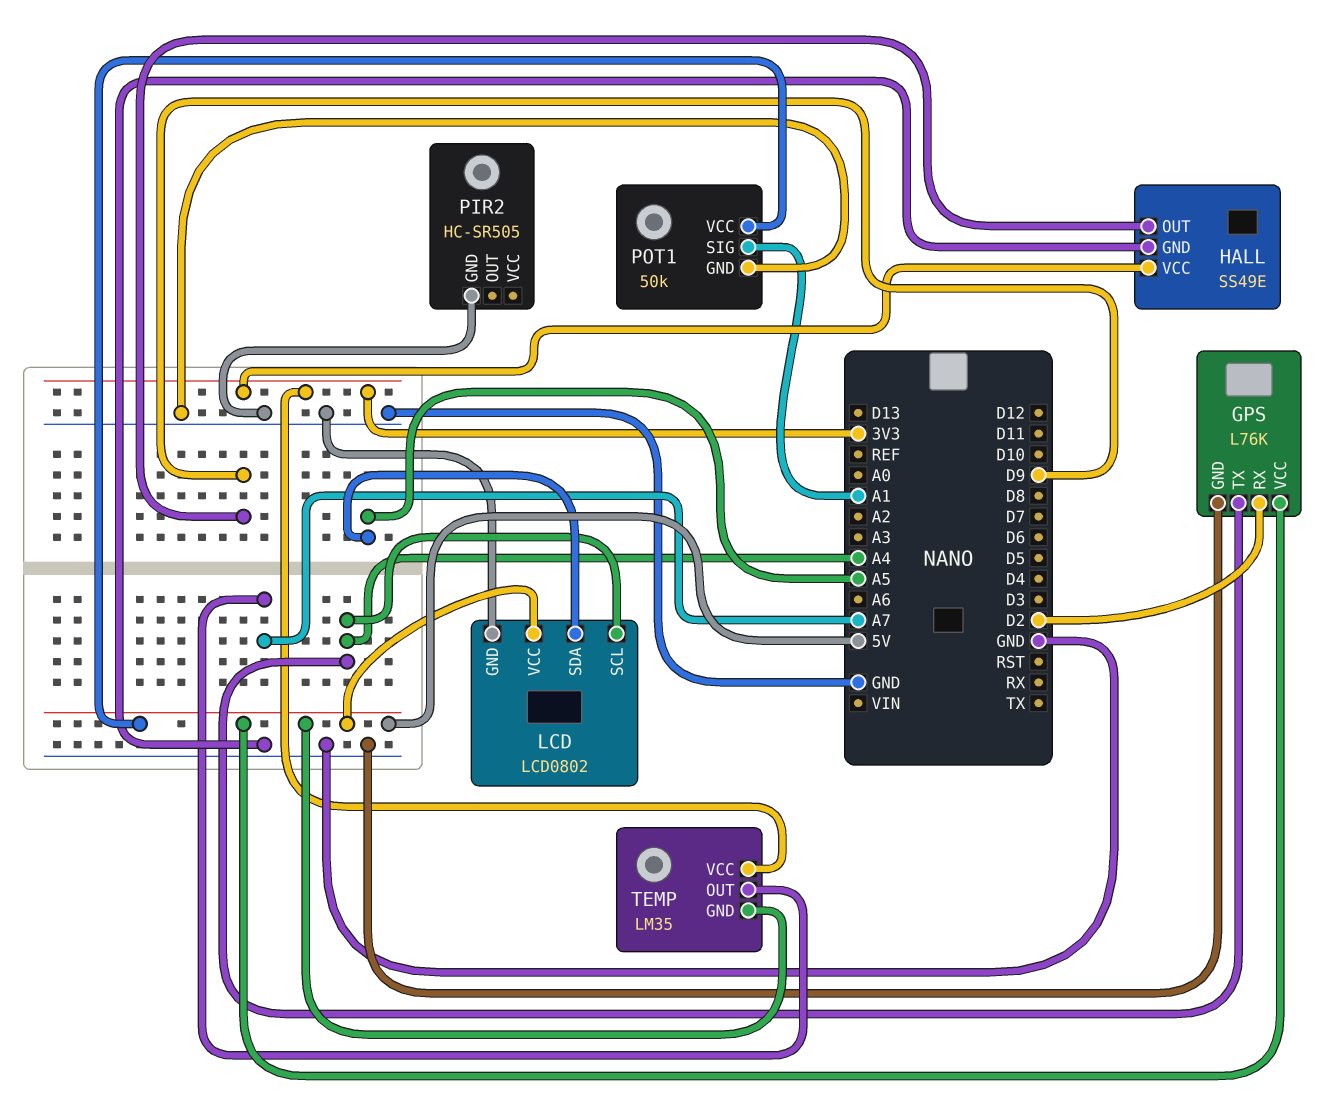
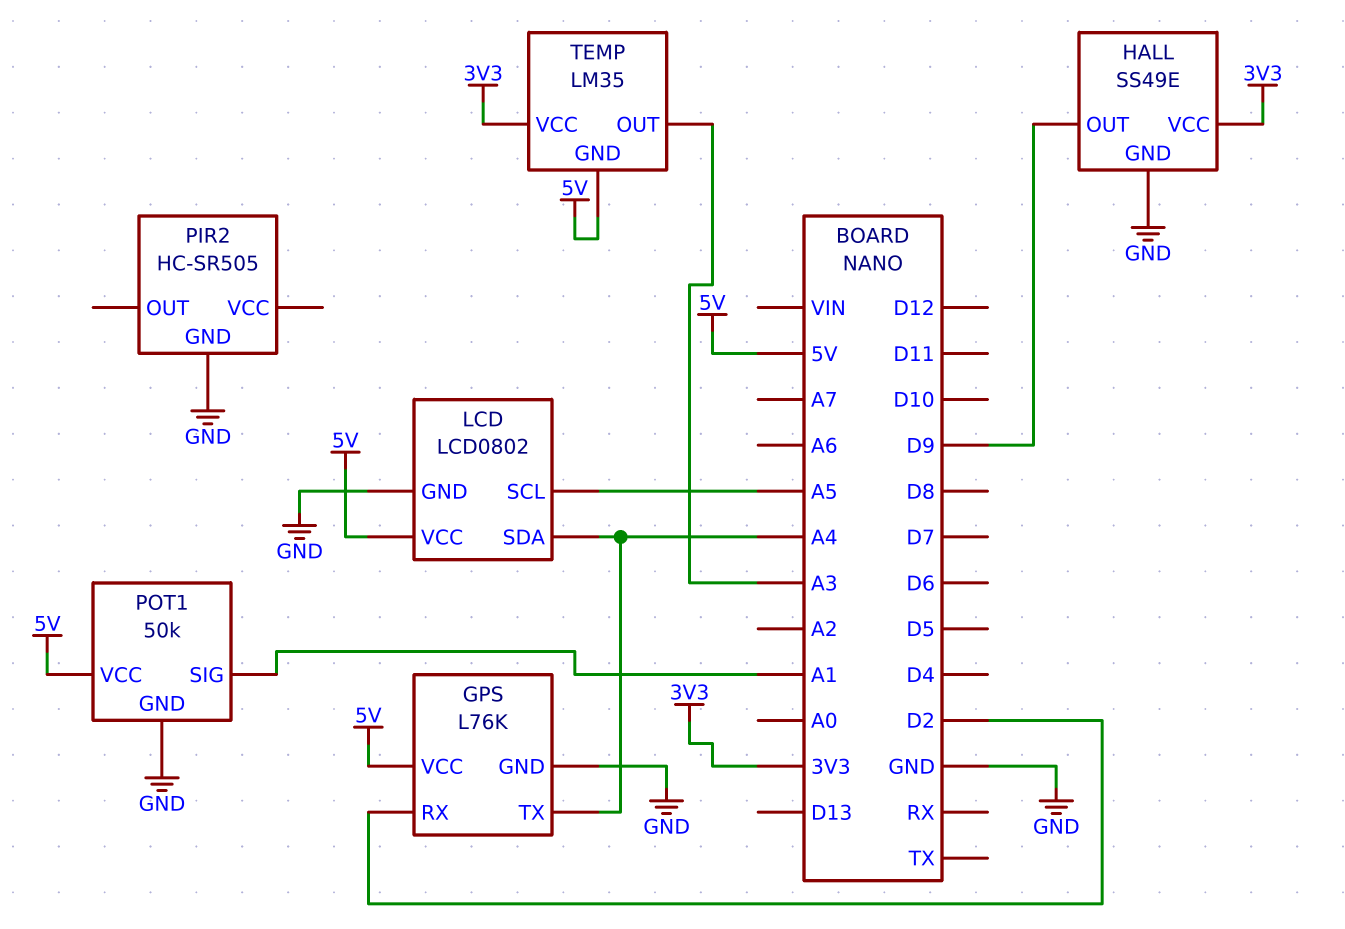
LCD pin SCL: A4 -> A5
LCD pin SDA: A5 -> A4
TEMP pin OUT: A7 -> A3

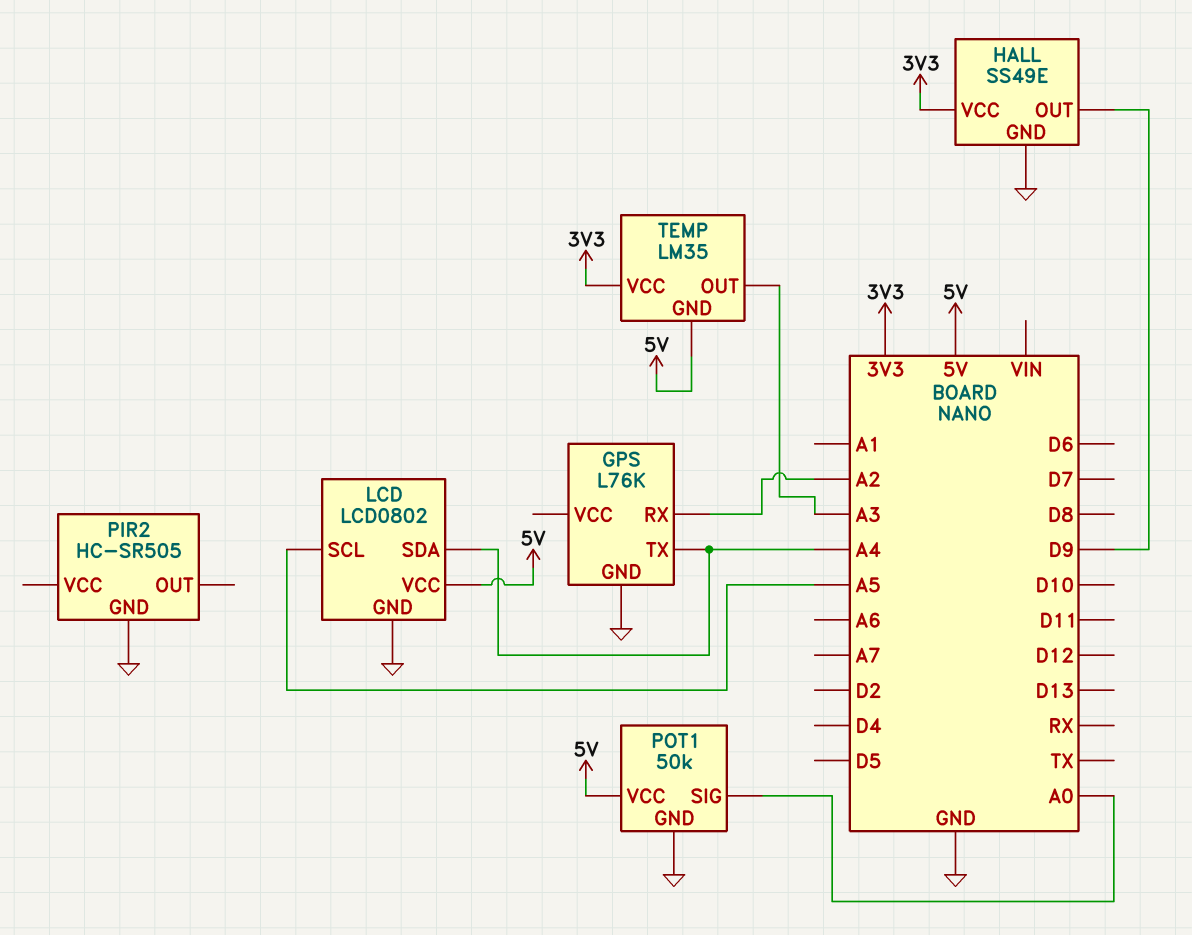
GPS pin RX: D2 -> A2
GPS pin VCC: 5V -> none
POT1 pin SIG: A1 -> A0

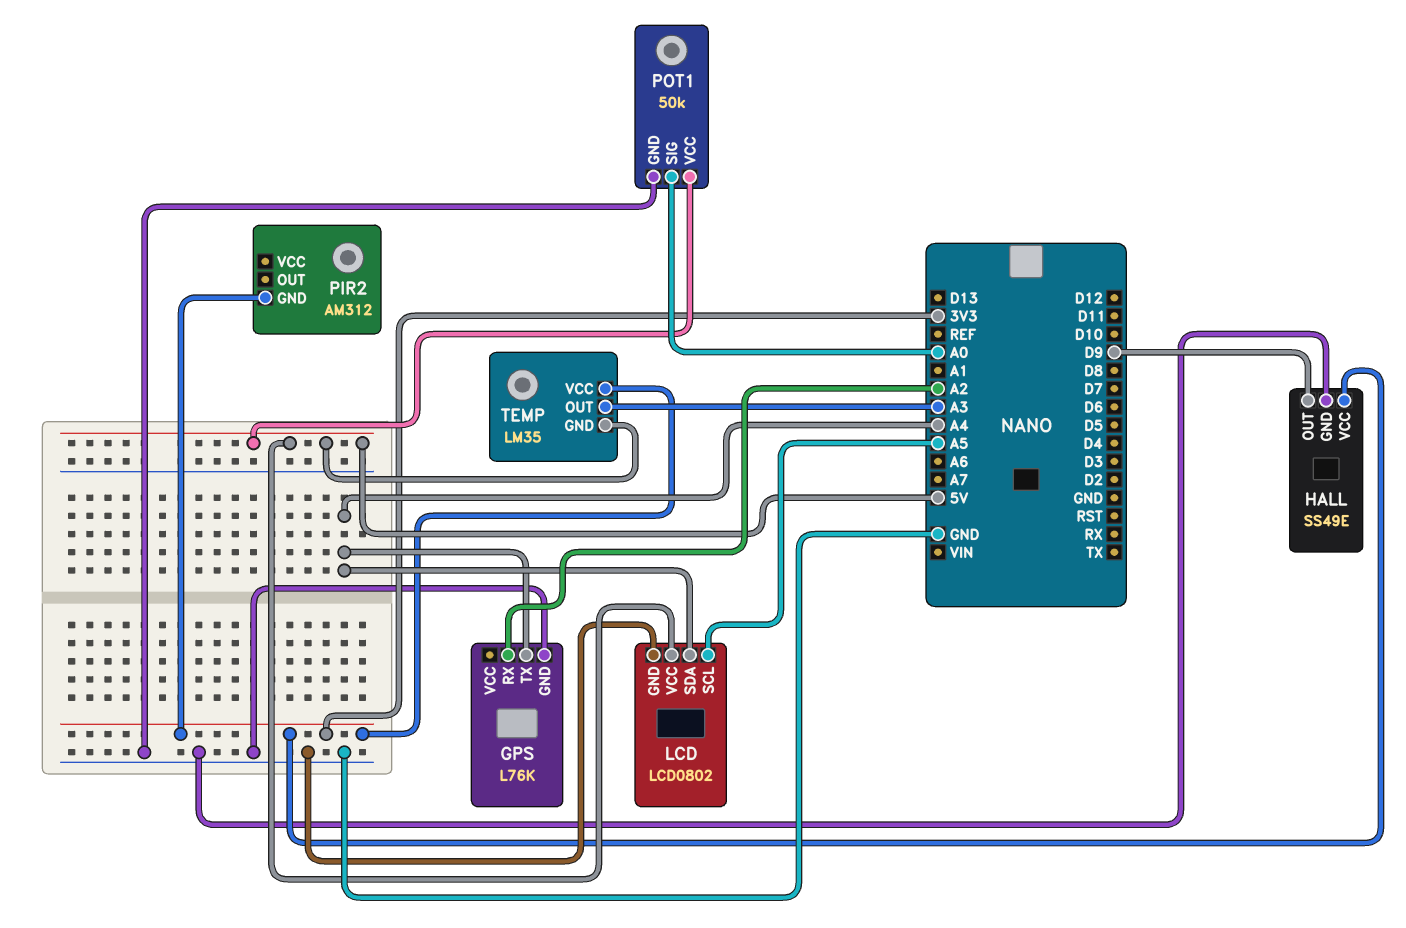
PIR2: HC-SR505 -> AM312
PIR2 pin GND: GND -> 3V3

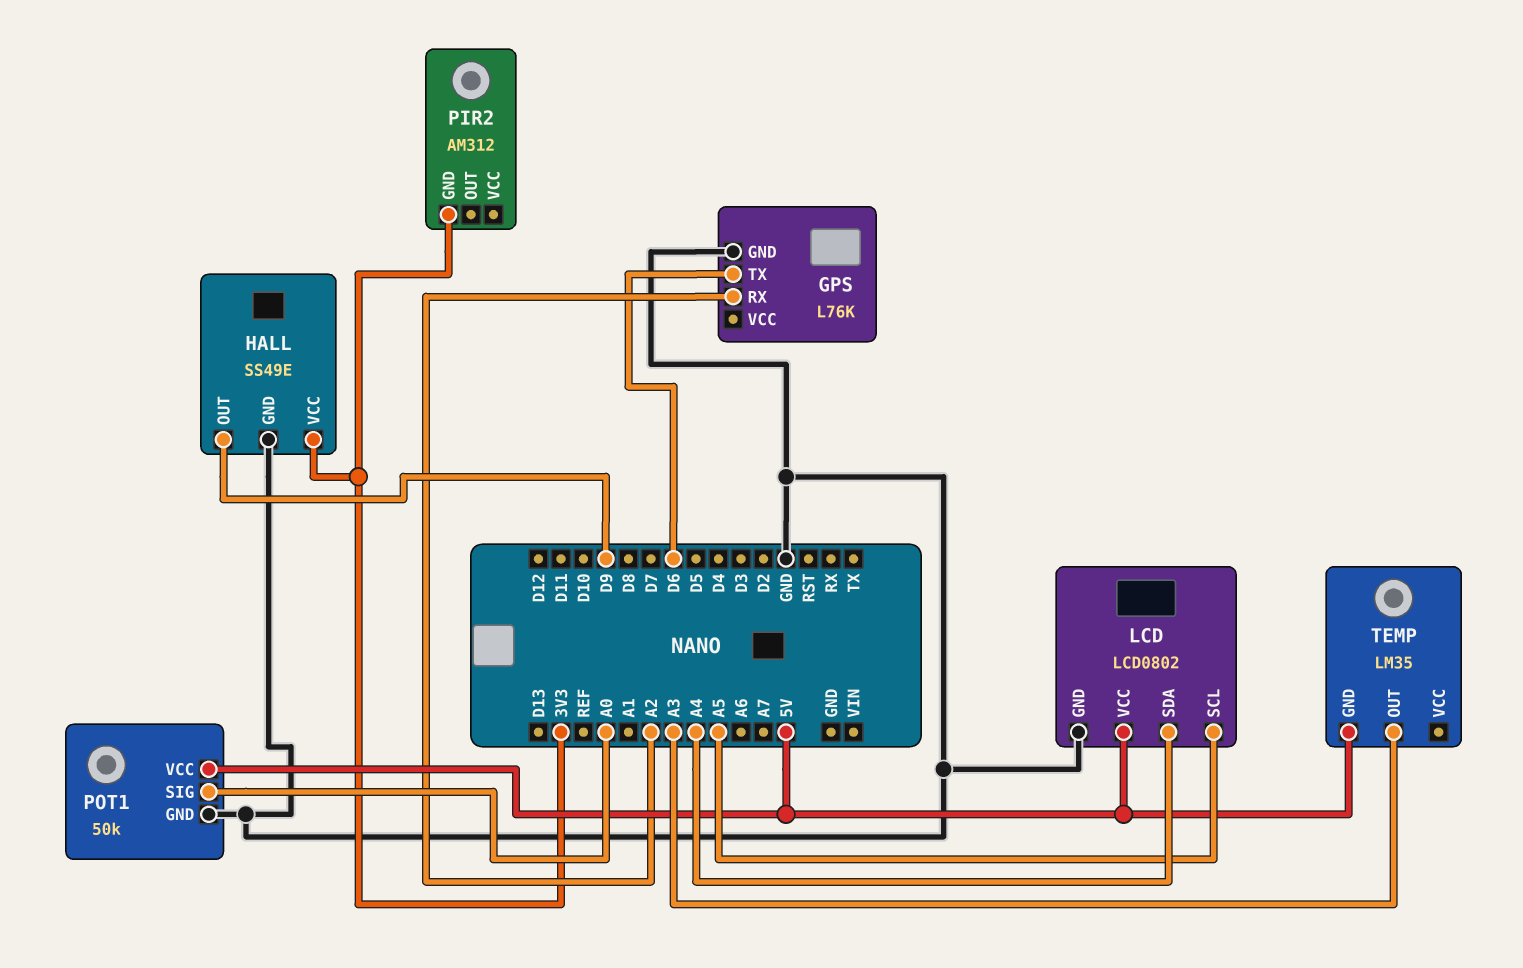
GPS pin TX: A4 -> D6
TEMP pin VCC: 3V3 -> none

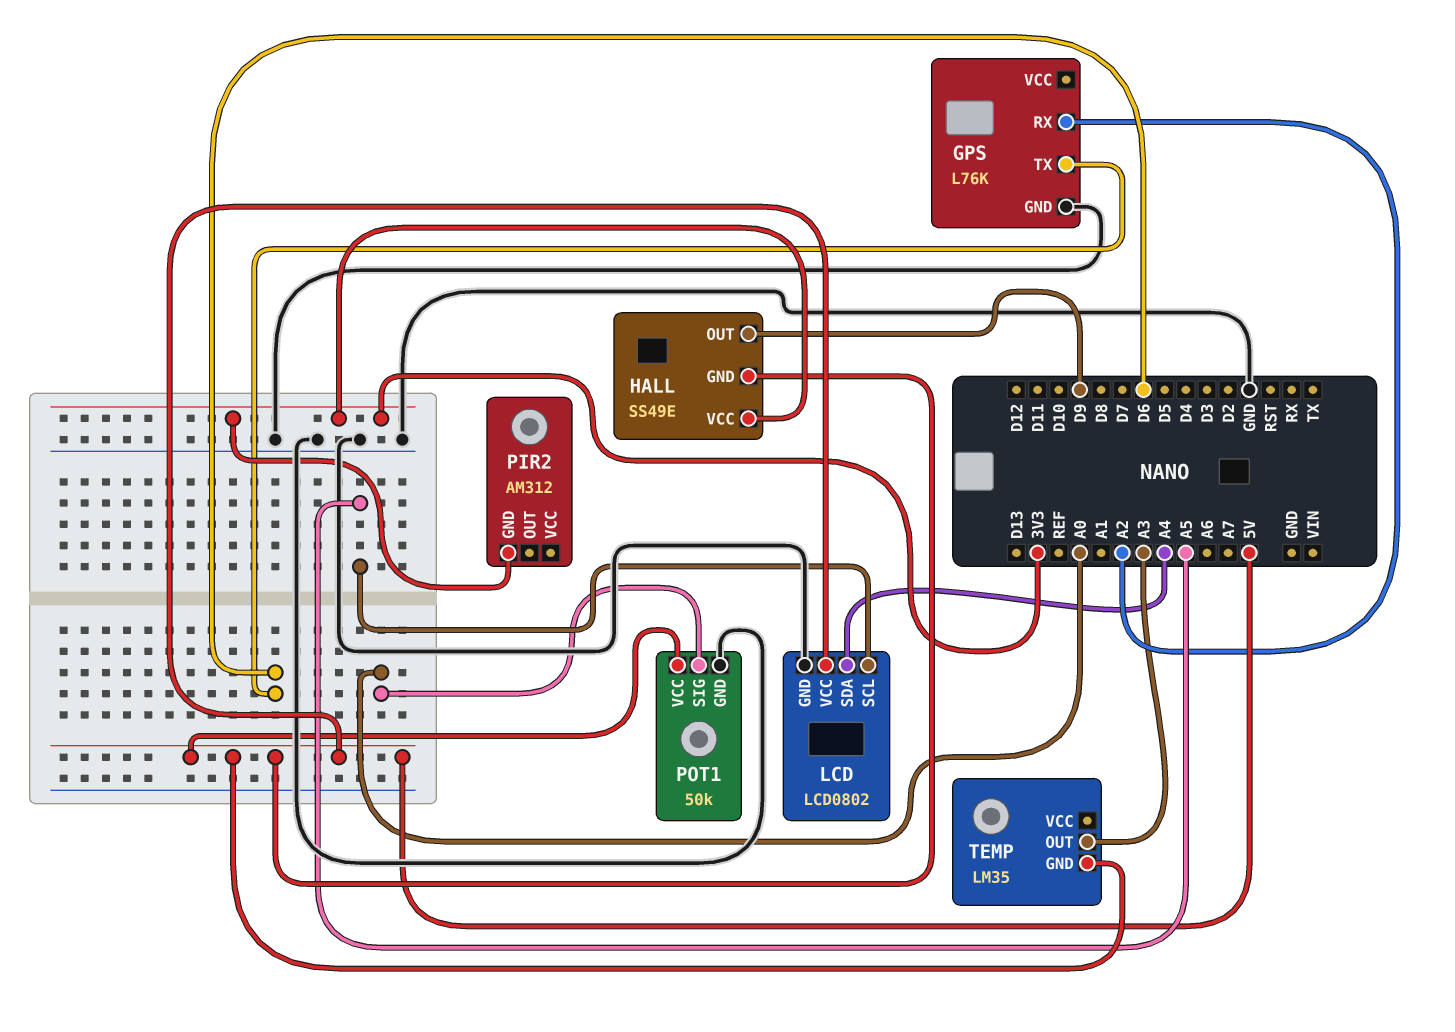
HALL pin GND: GND -> 5V

